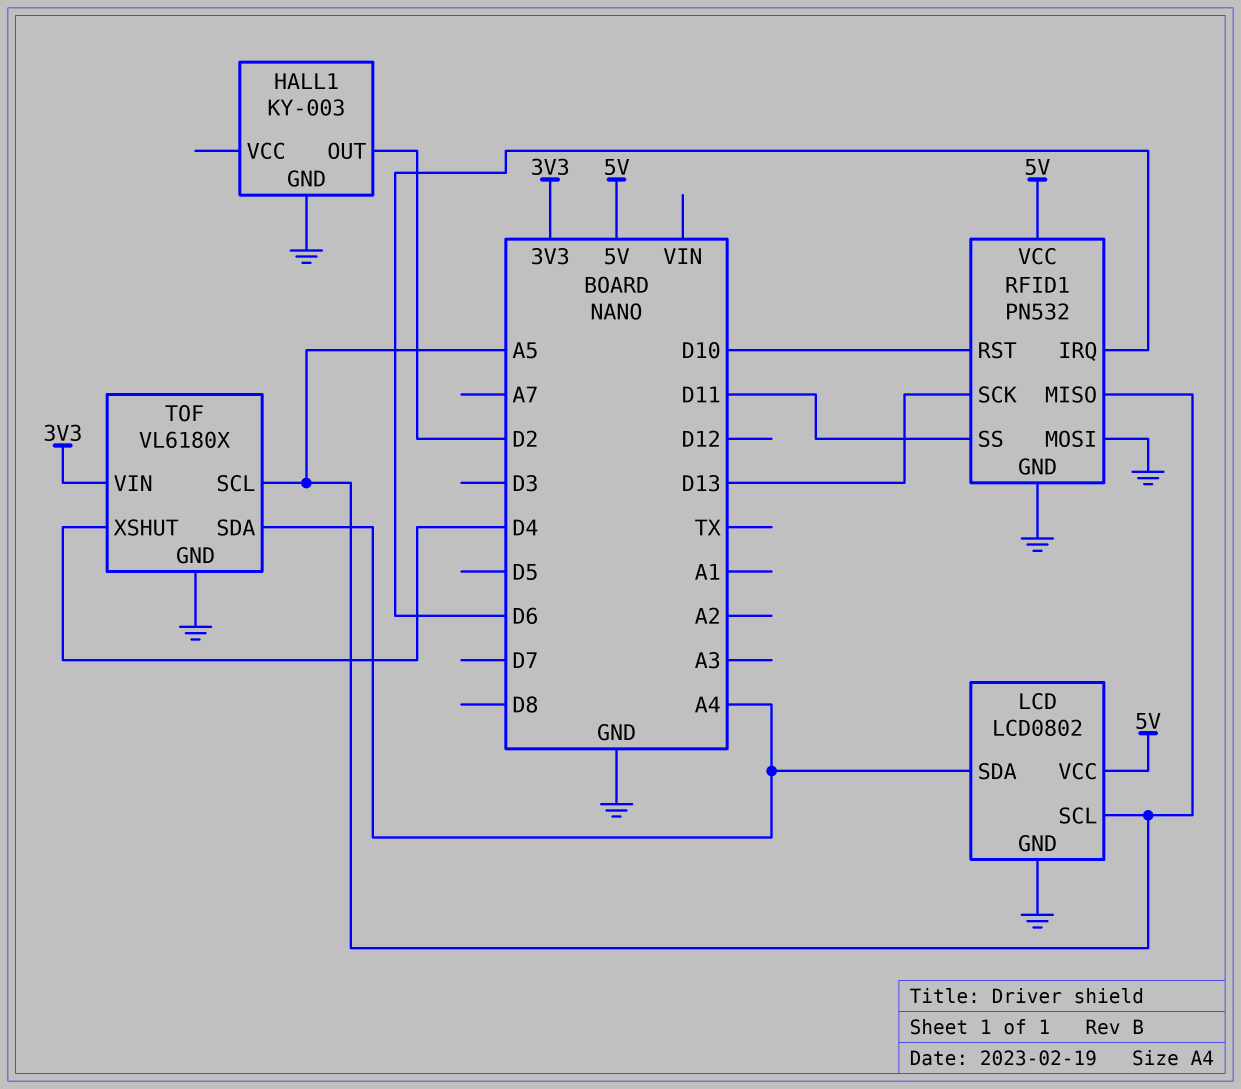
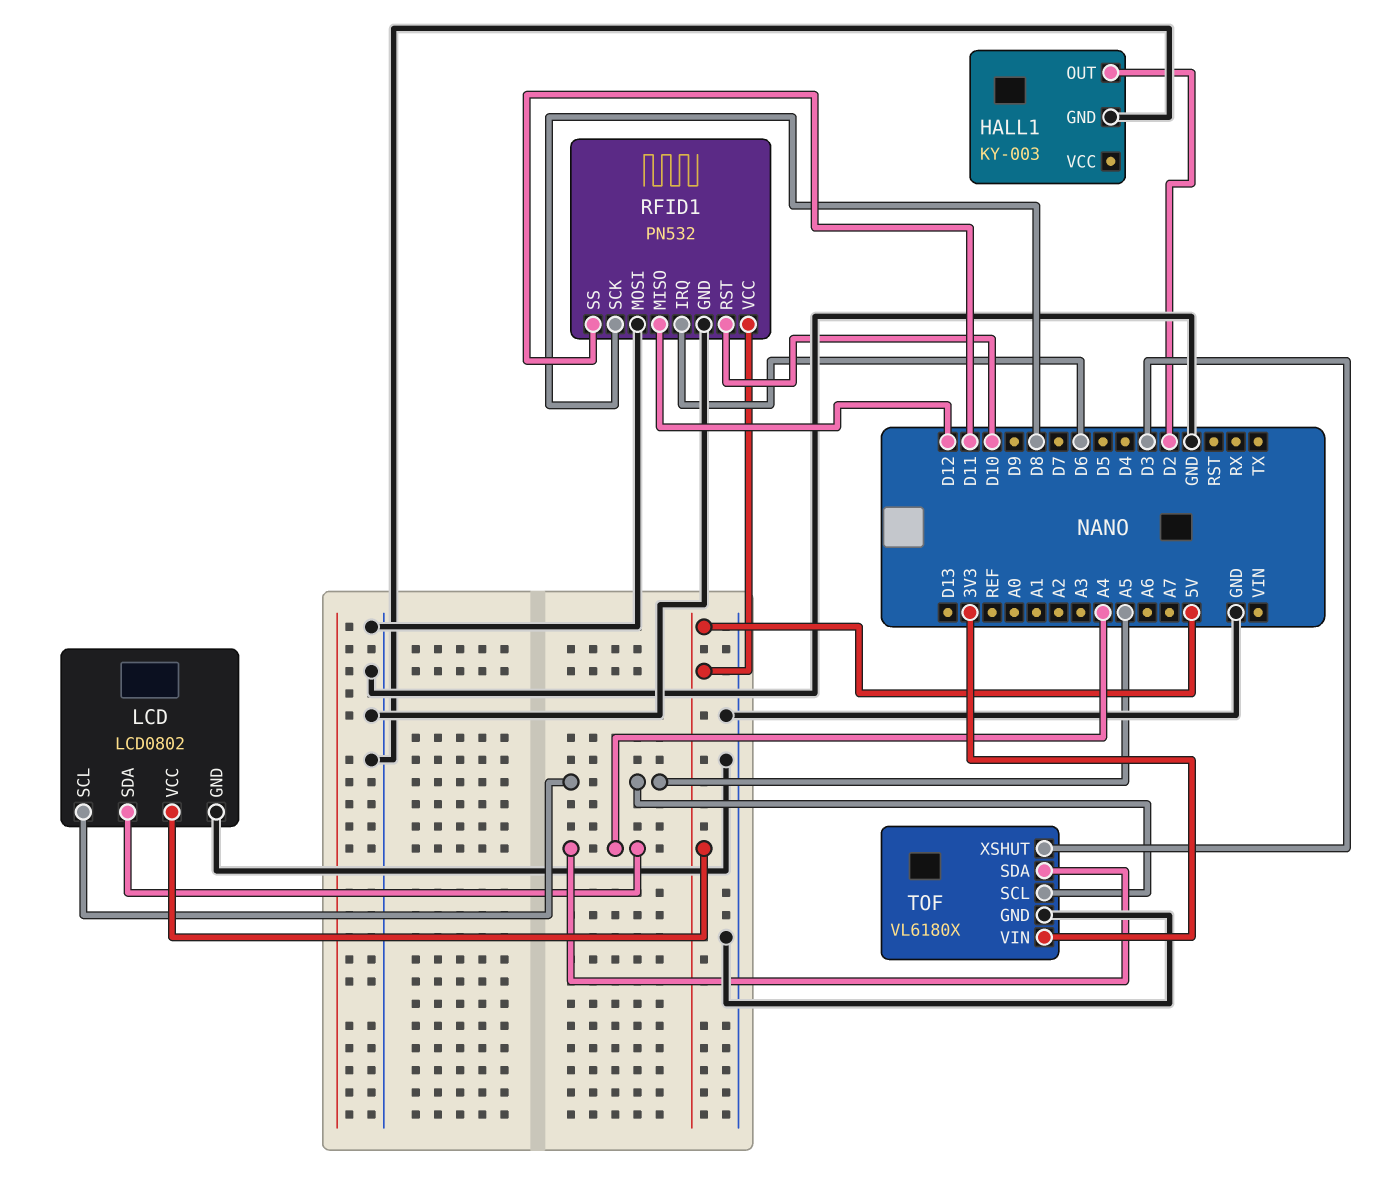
RFID1 pin MISO: A5 -> D12
RFID1 pin SCK: D13 -> D8
TOF pin XSHUT: D4 -> D3

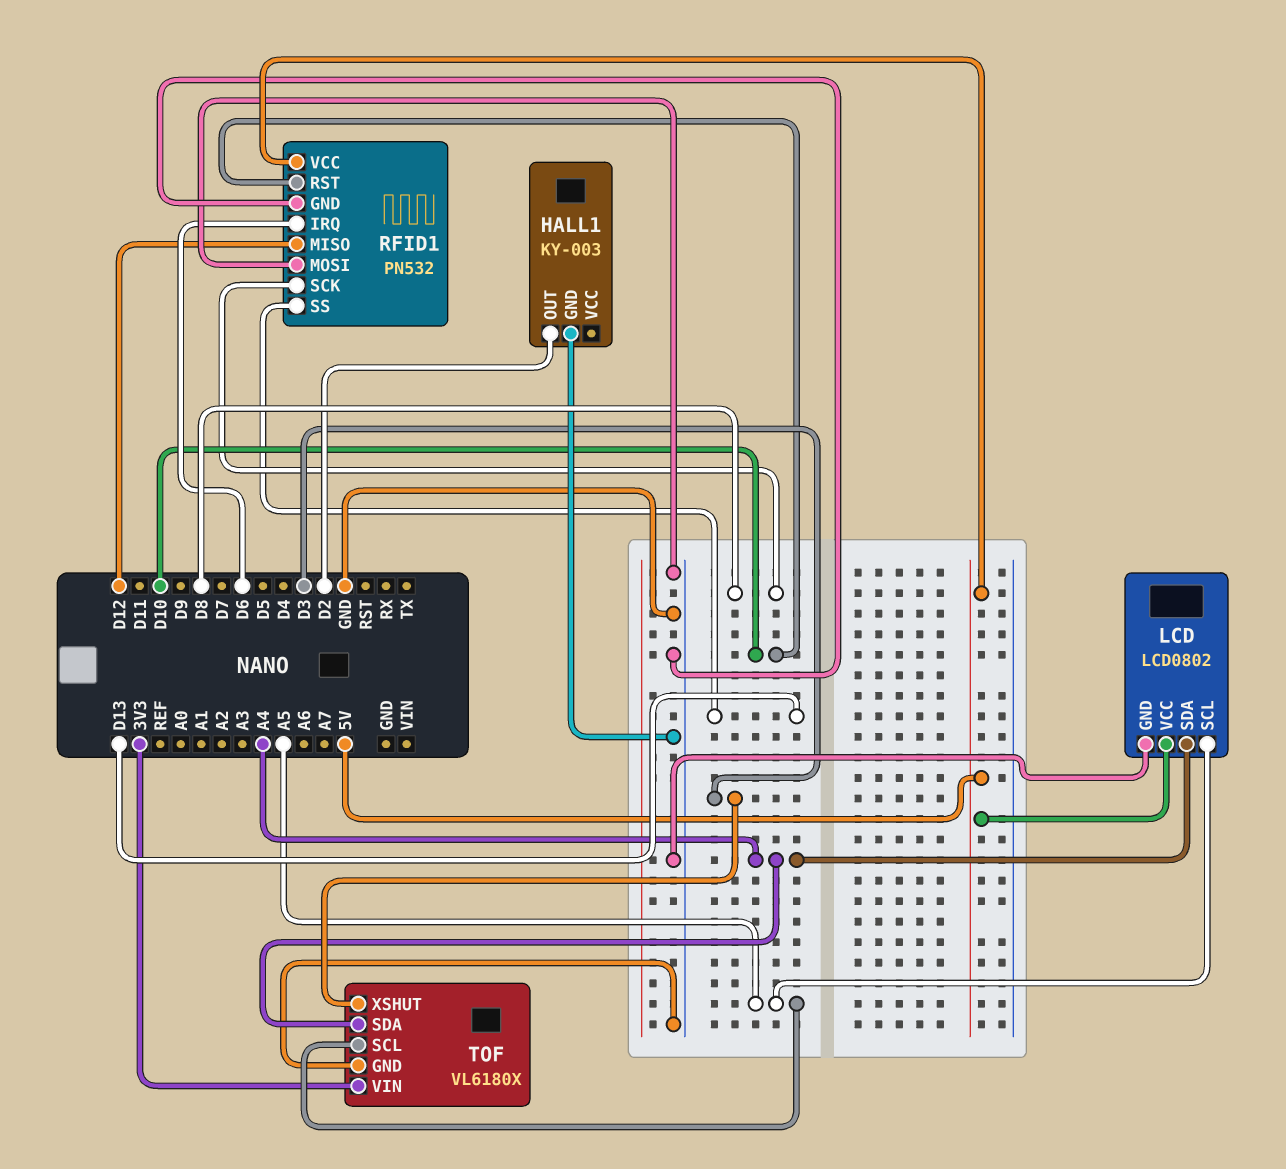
RFID1 pin SS: D11 -> D13

